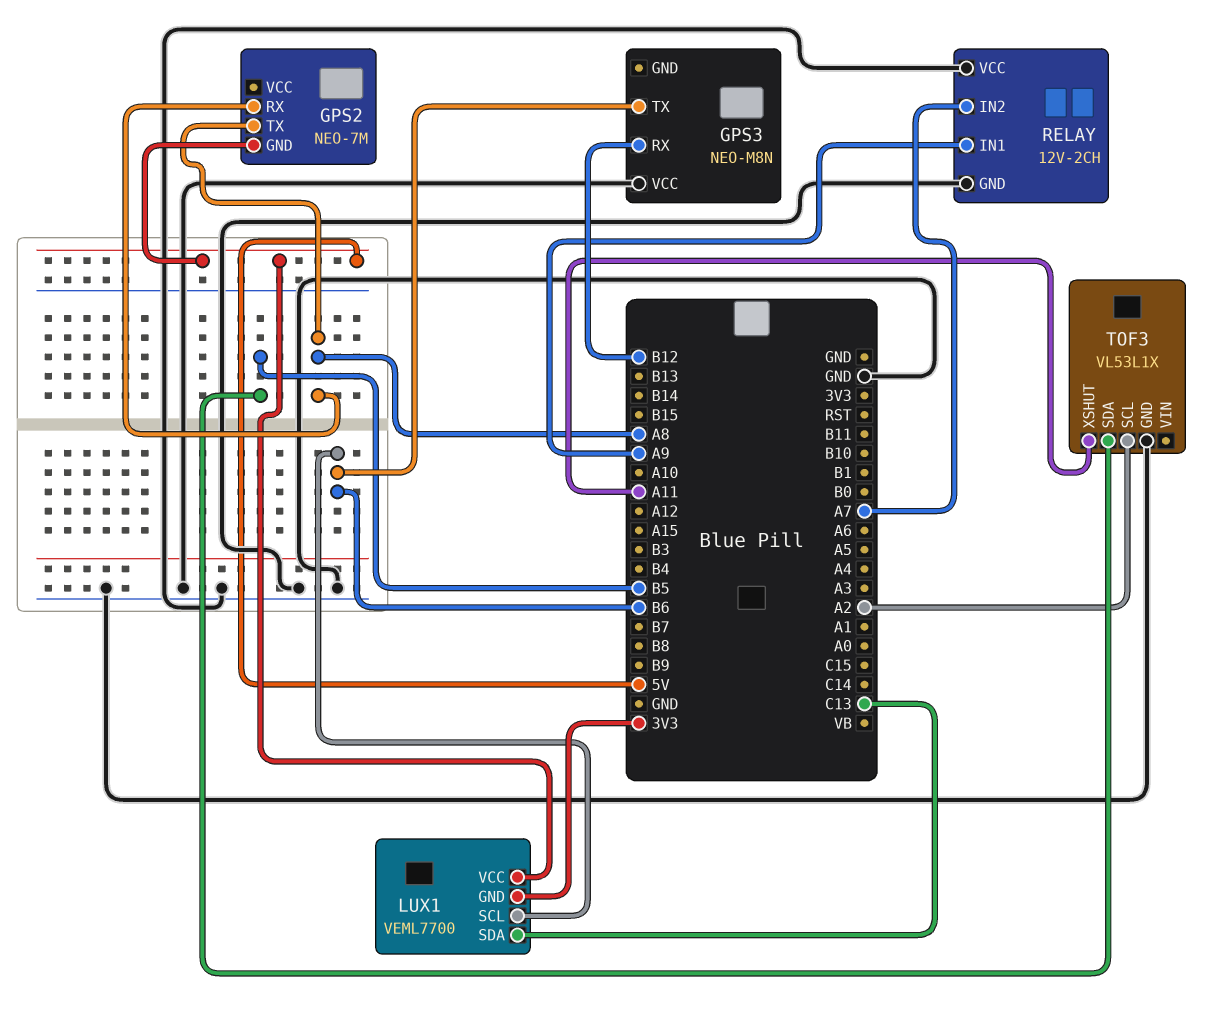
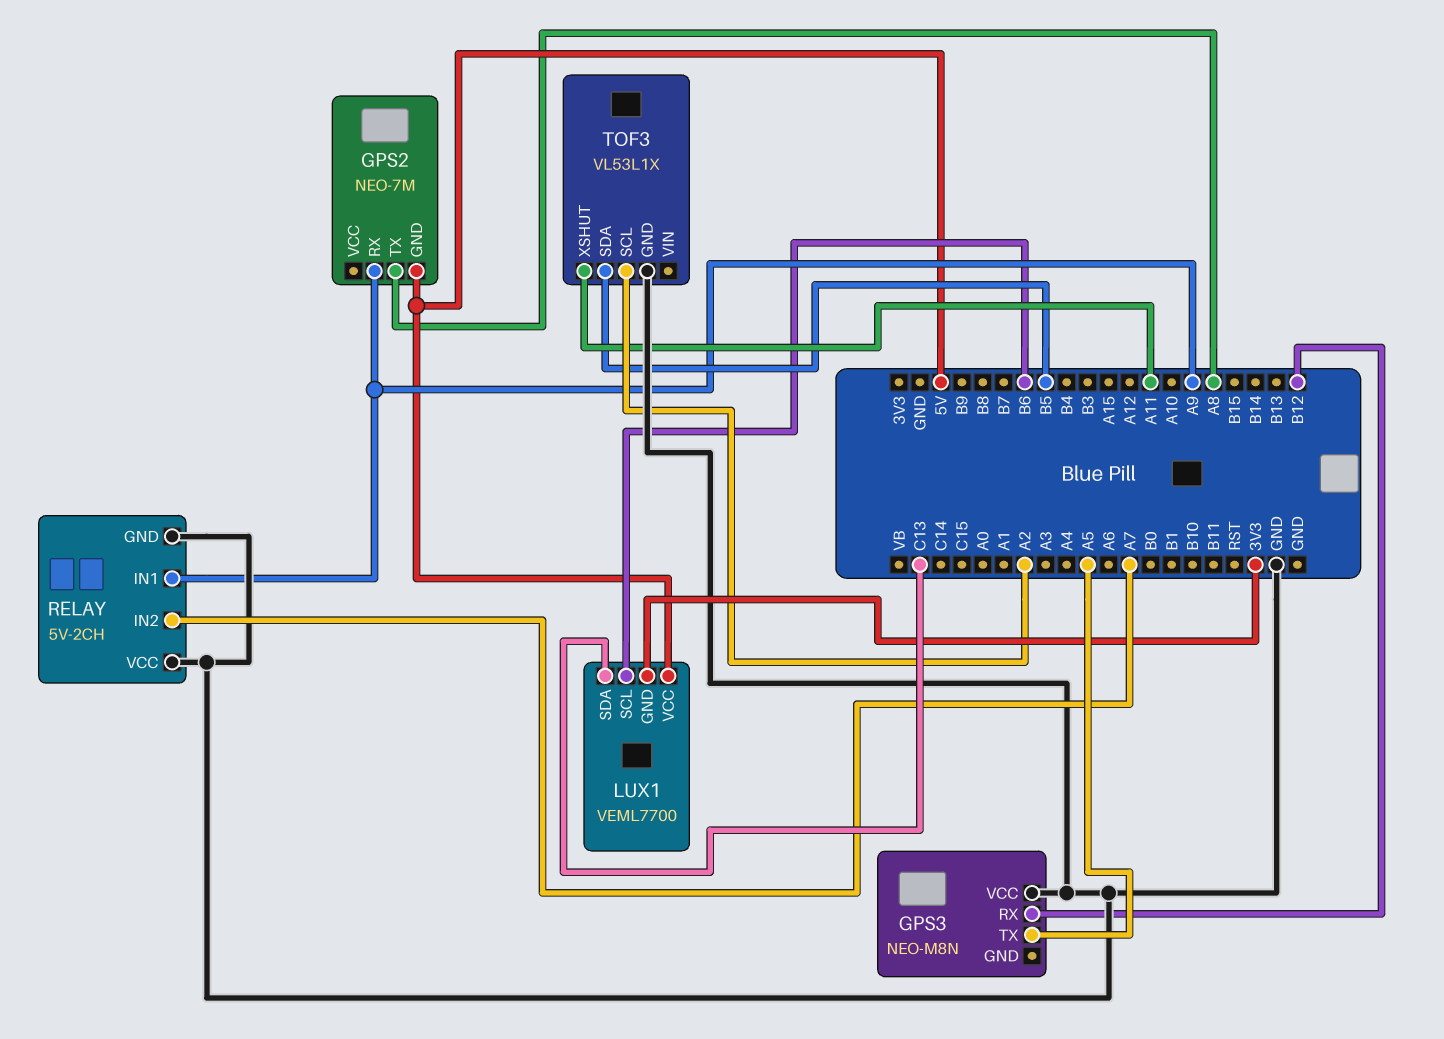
GPS2 pin RX: A8 -> A9
GPS3 pin TX: B6 -> A5
RELAY: 12V-2CH -> 5V-2CH

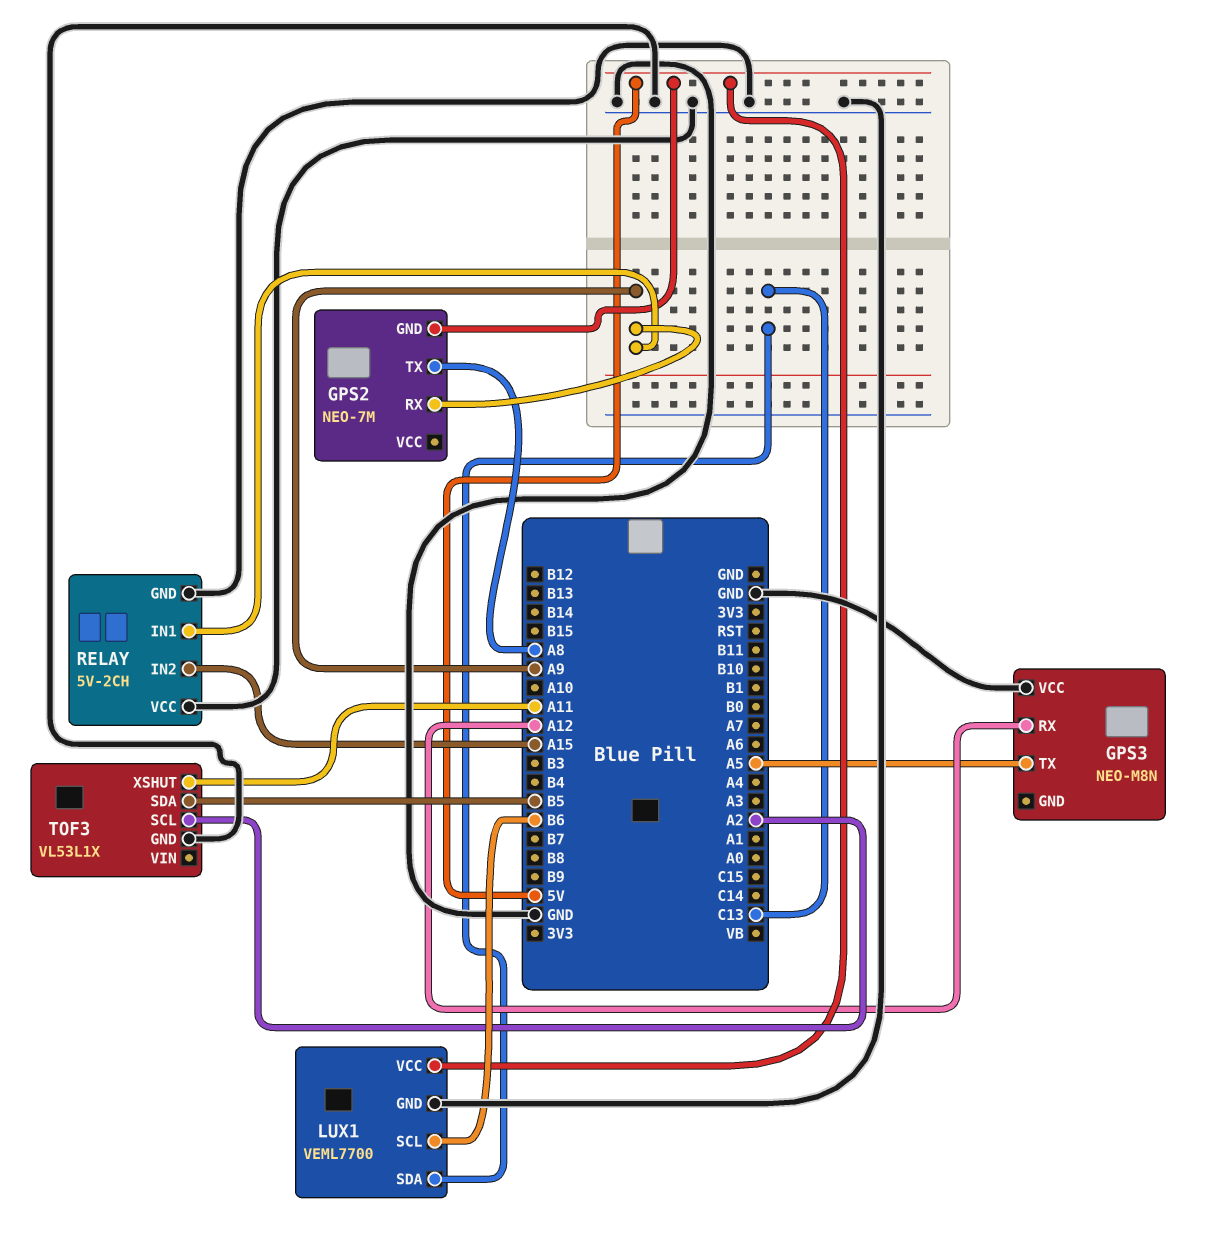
GPS3 pin RX: B12 -> A12
LUX1 pin GND: 3V3 -> GND
RELAY pin IN2: A7 -> A15

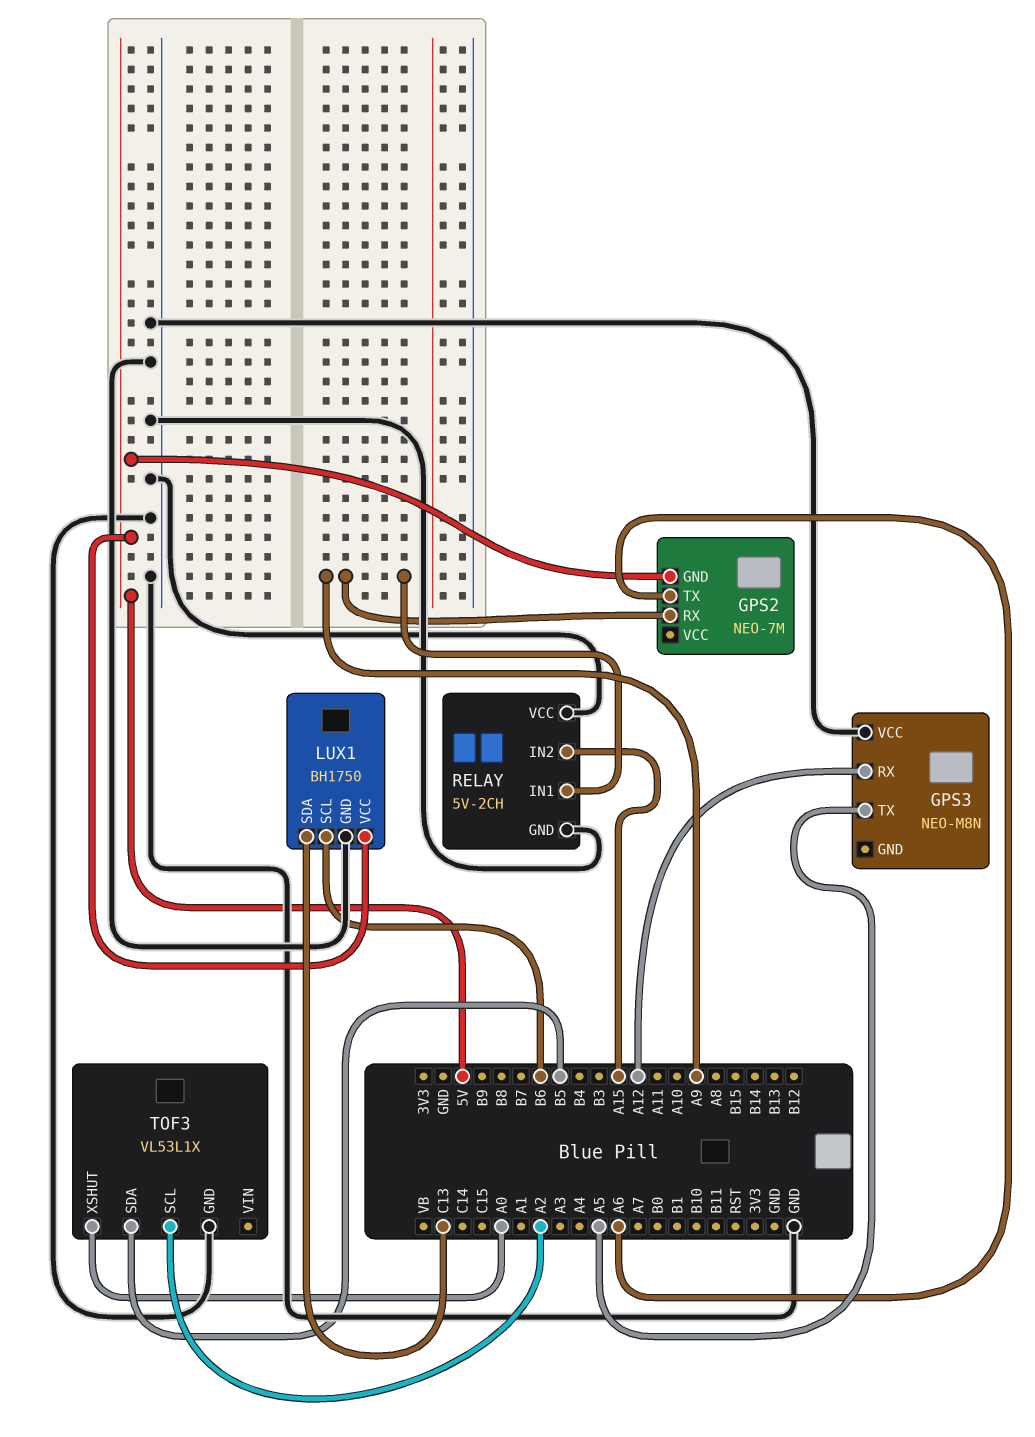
GPS2 pin TX: A8 -> A6
LUX1: VEML7700 -> BH1750
TOF3 pin XSHUT: A11 -> A0

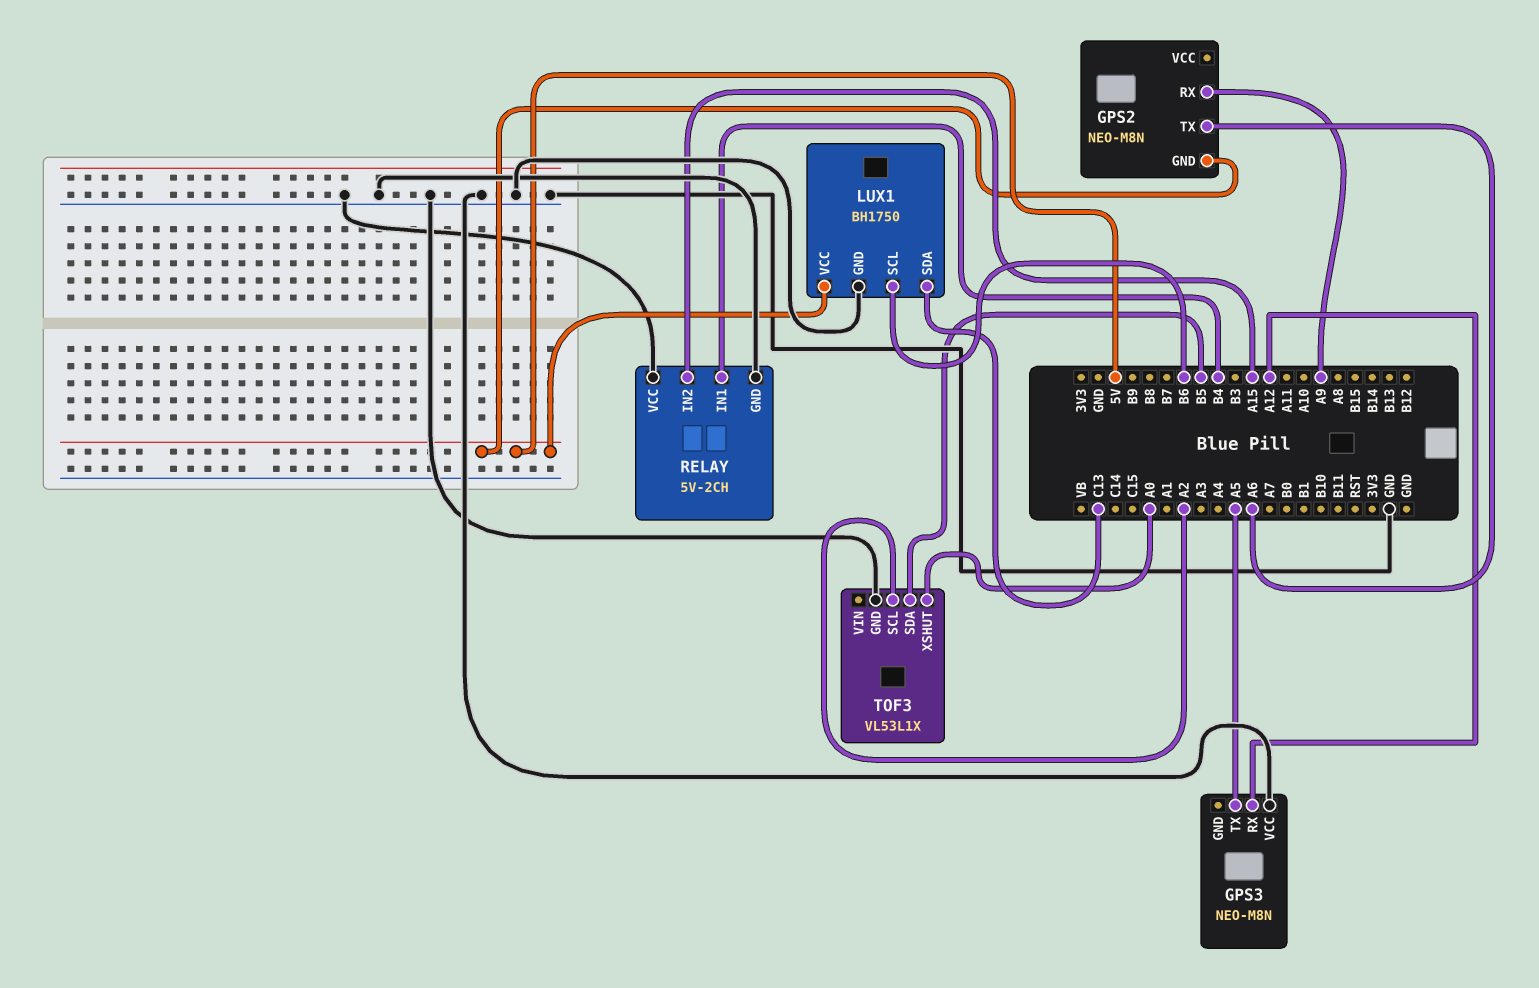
GPS2: NEO-7M -> NEO-M8N
RELAY pin IN1: A9 -> B4

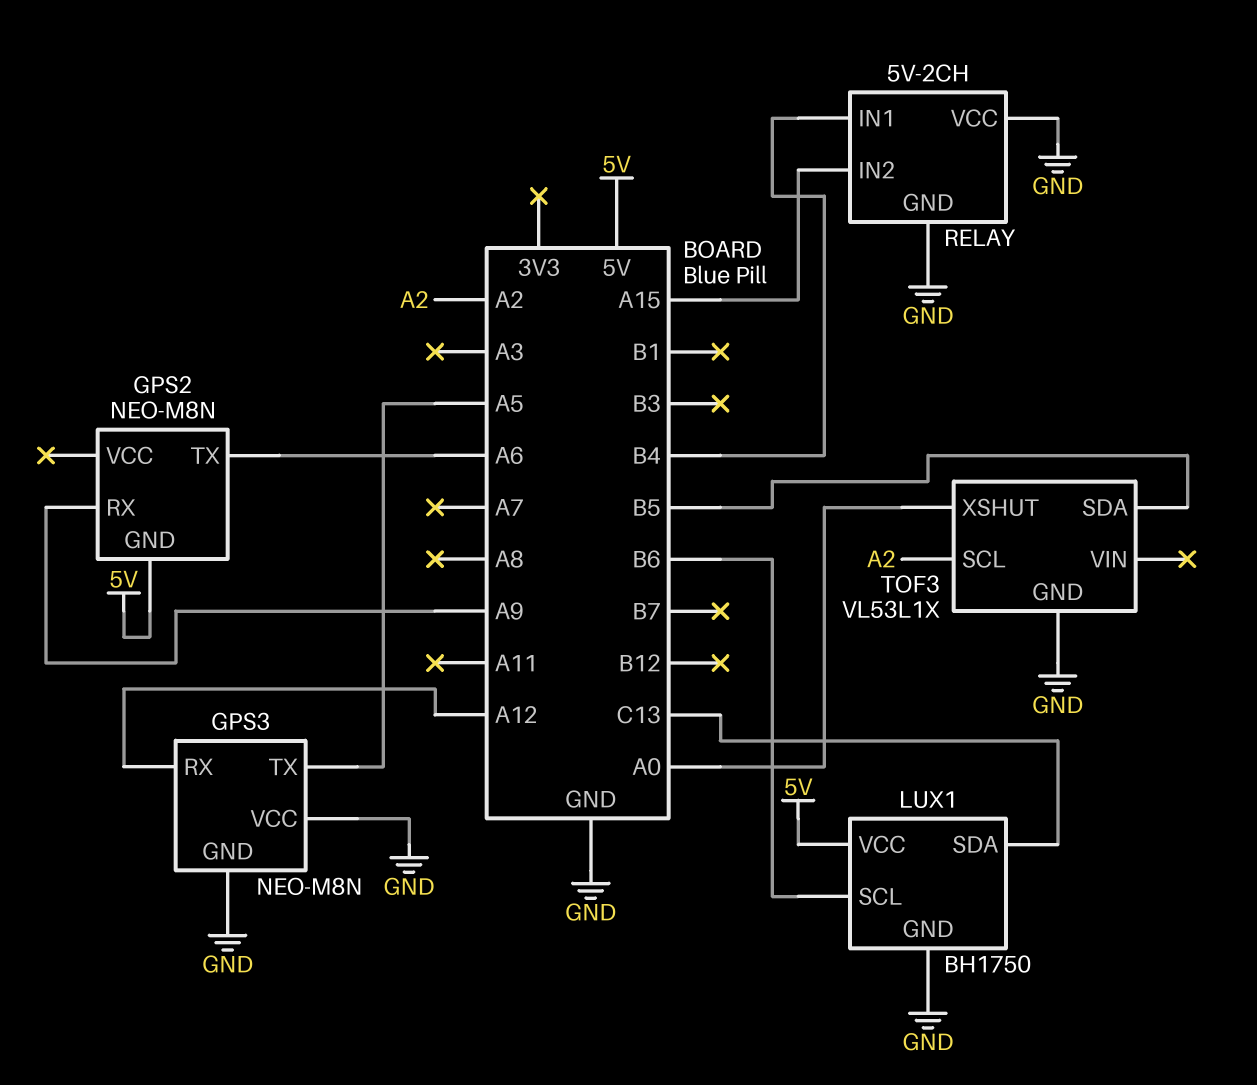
GPS3 pin GND: none -> GND

